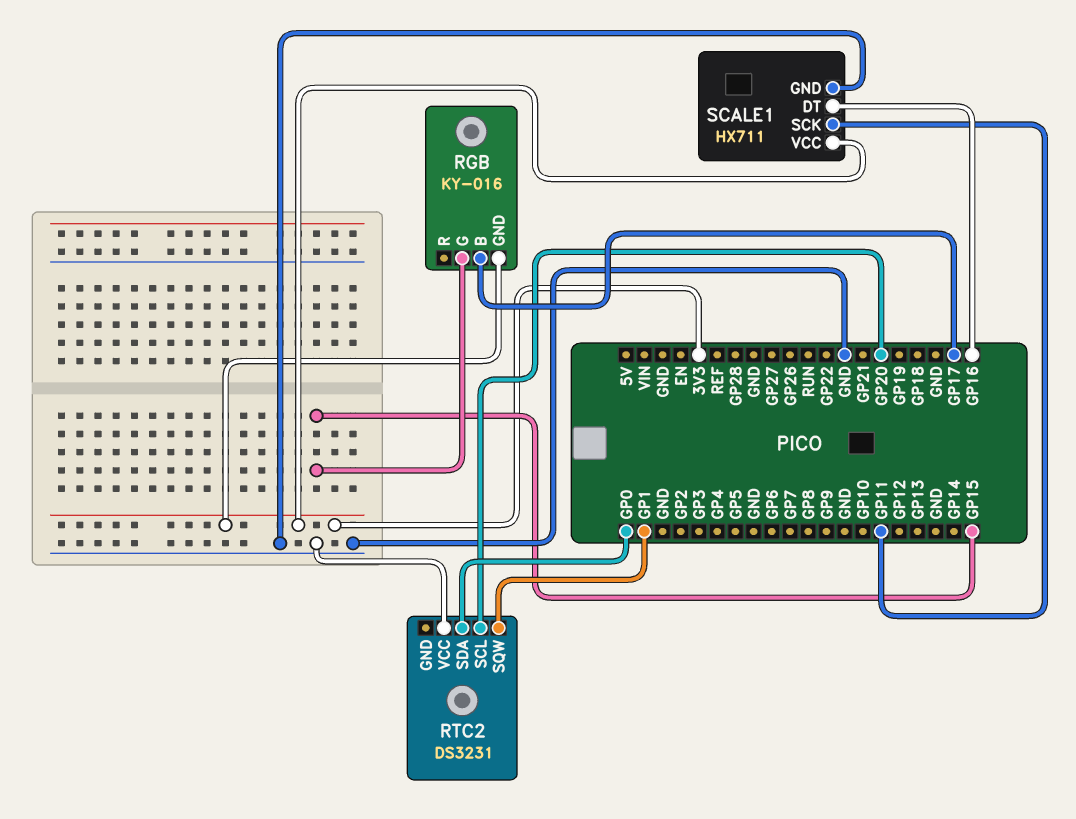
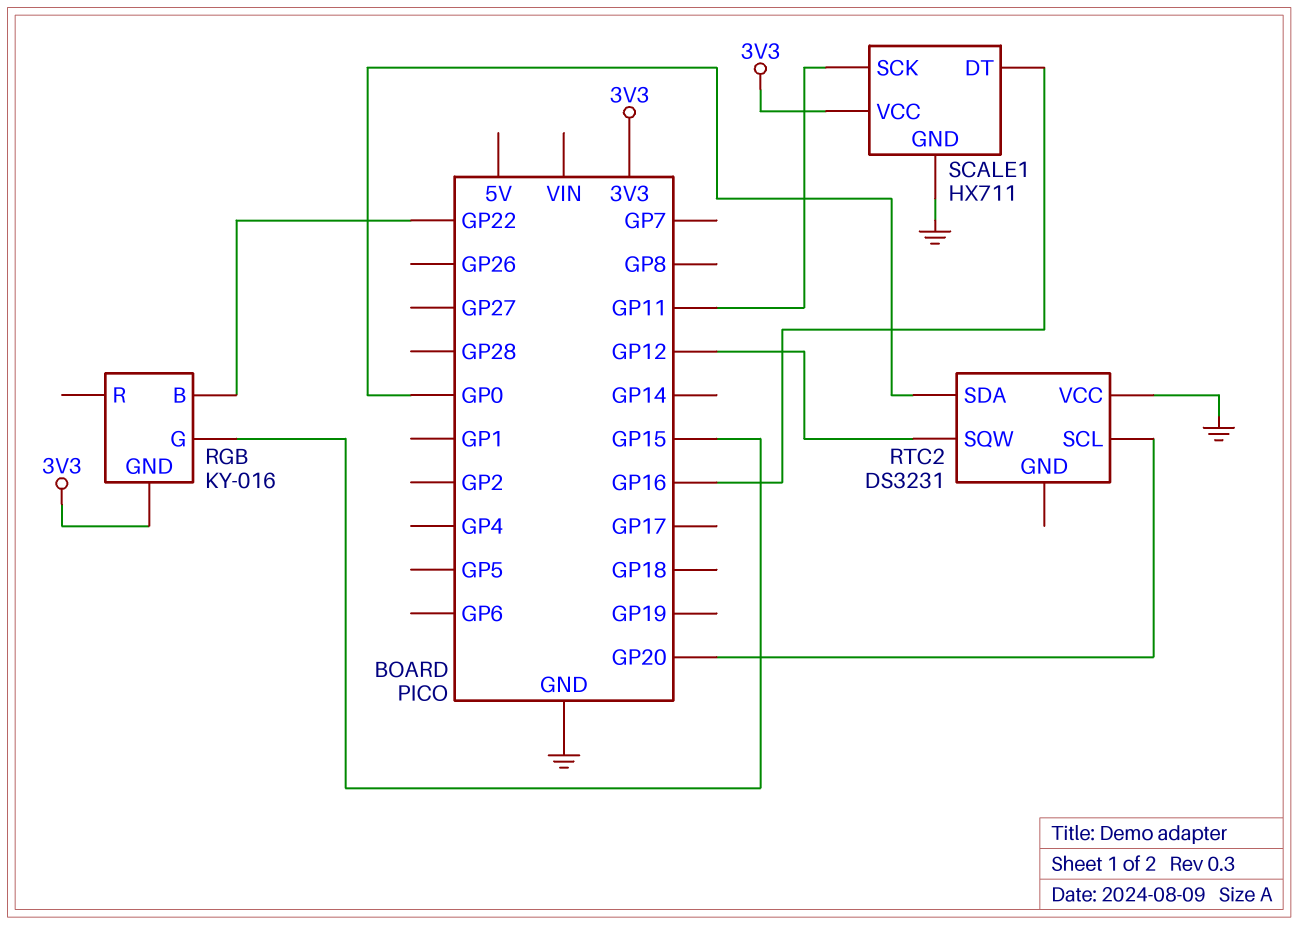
RGB pin B: GP17 -> GP22
RTC2 pin SQW: GP1 -> GP12

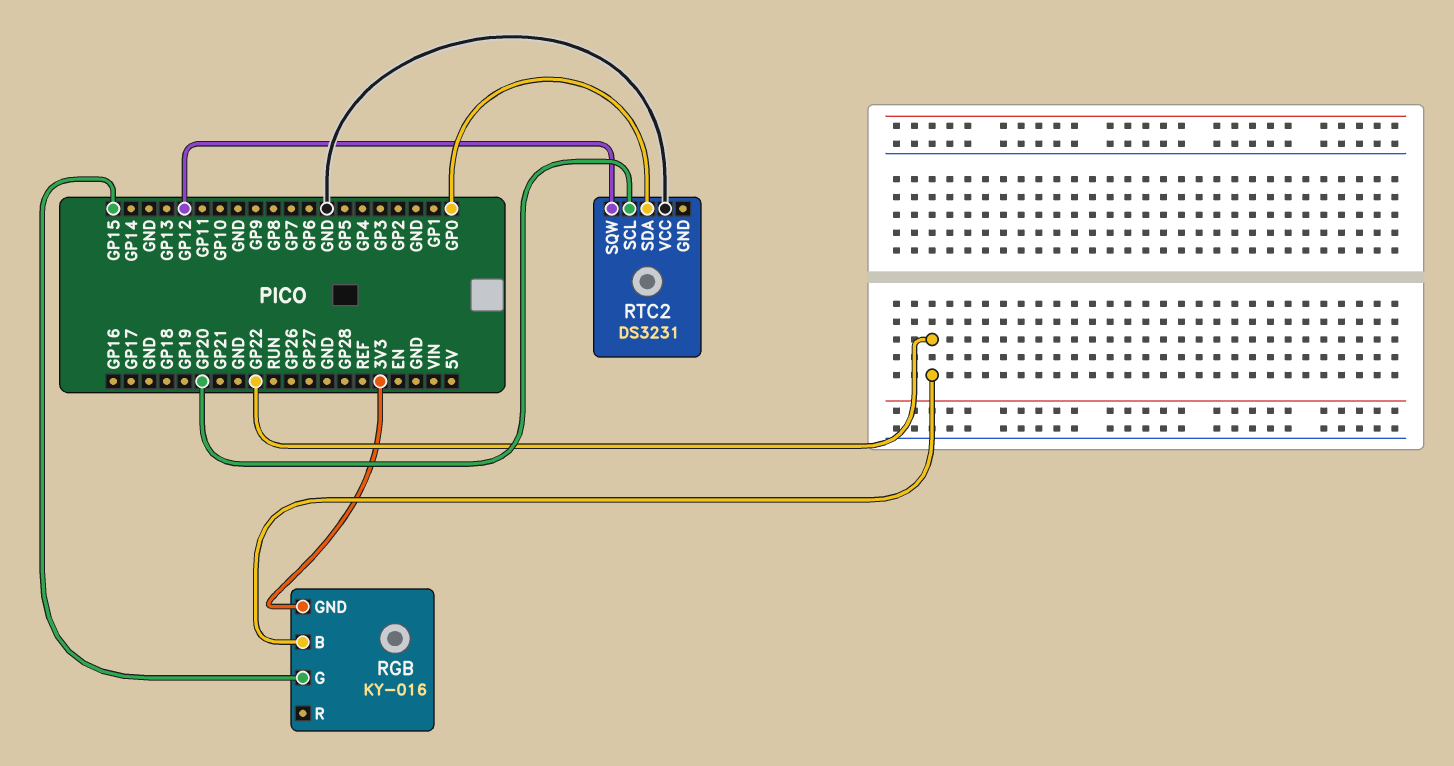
SCALE1: HX711 -> none
SCALE1 pin DT: GP16 -> none
SCALE1 pin GND: GND -> none
SCALE1 pin SCK: GP11 -> none
SCALE1 pin VCC: 3V3 -> none

